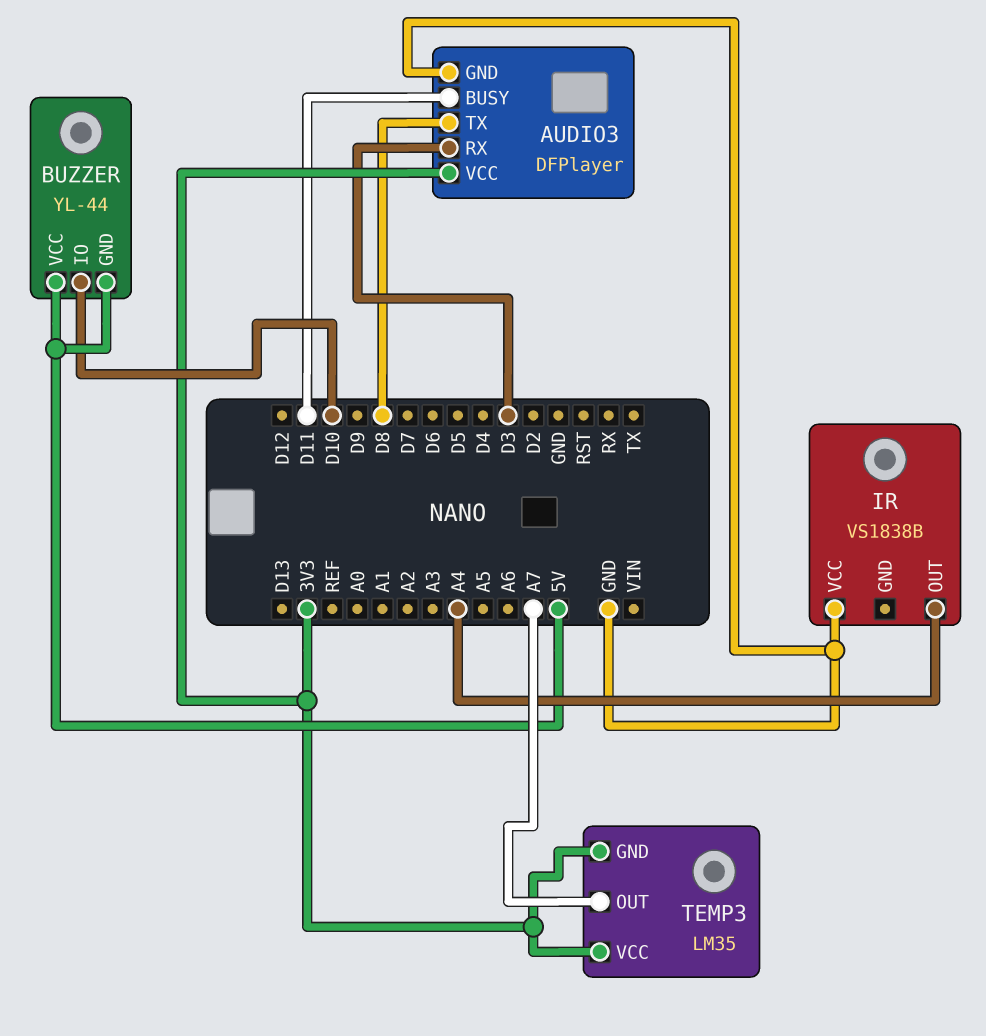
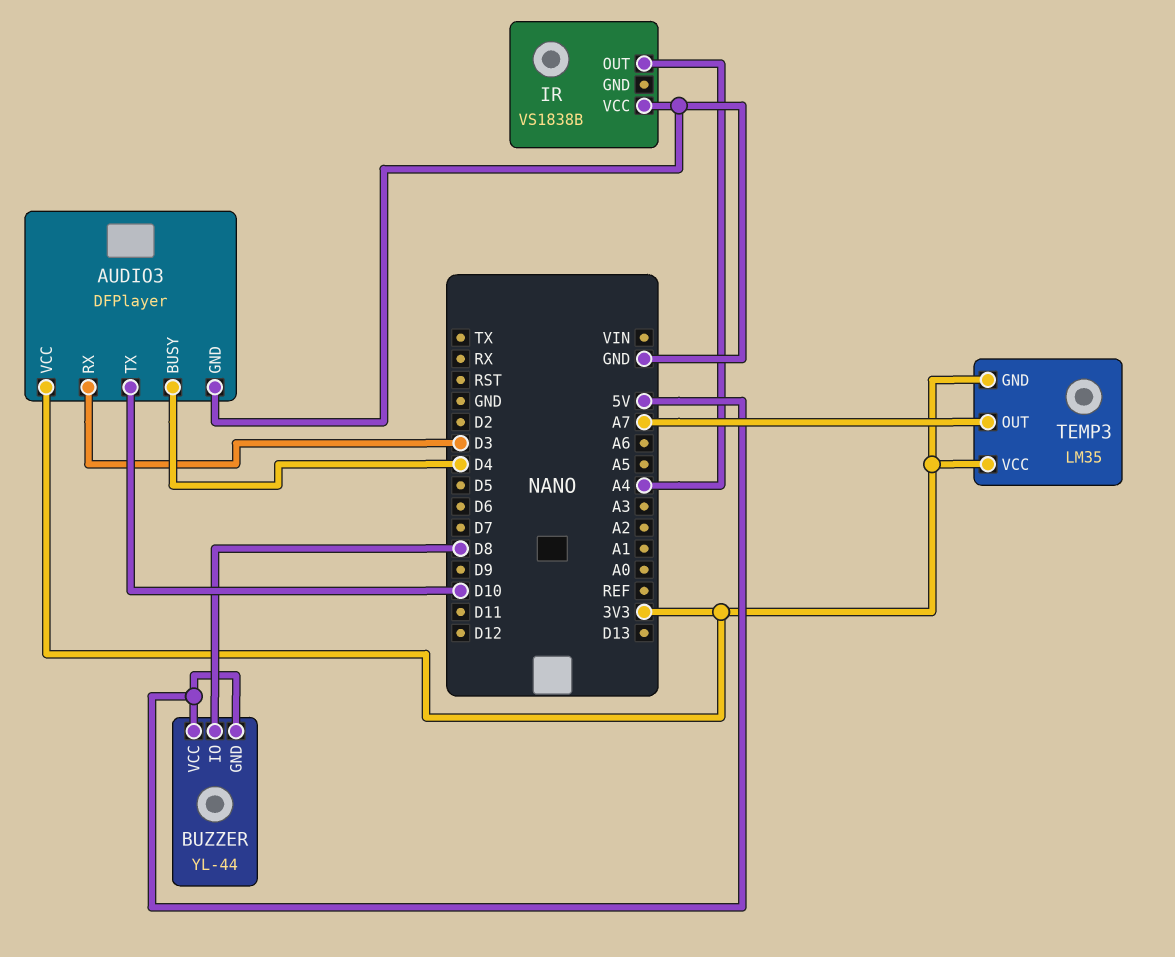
AUDIO3 pin BUSY: D11 -> D4
AUDIO3 pin TX: D8 -> D10
BUZZER pin IO: D10 -> D8

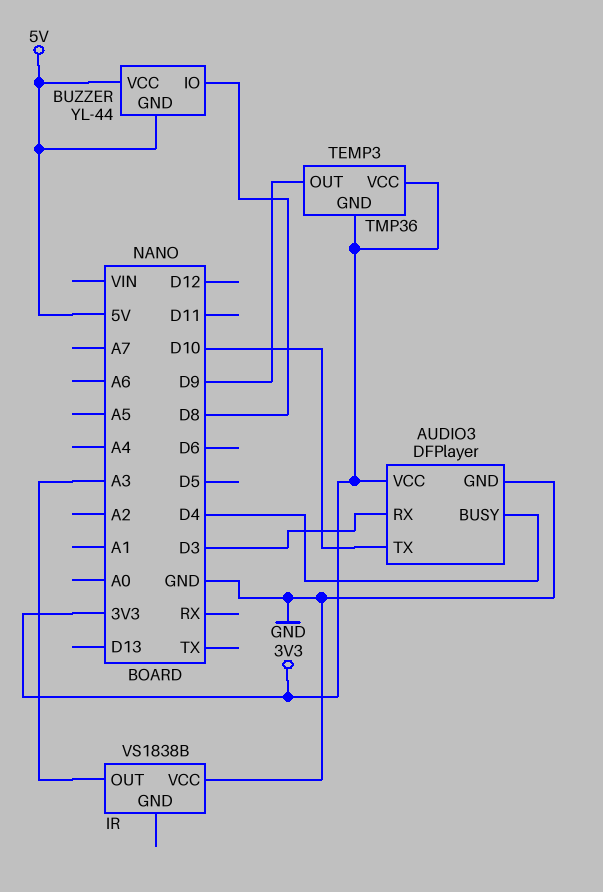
IR pin OUT: A4 -> A3
TEMP3: LM35 -> TMP36
TEMP3 pin OUT: A7 -> D9

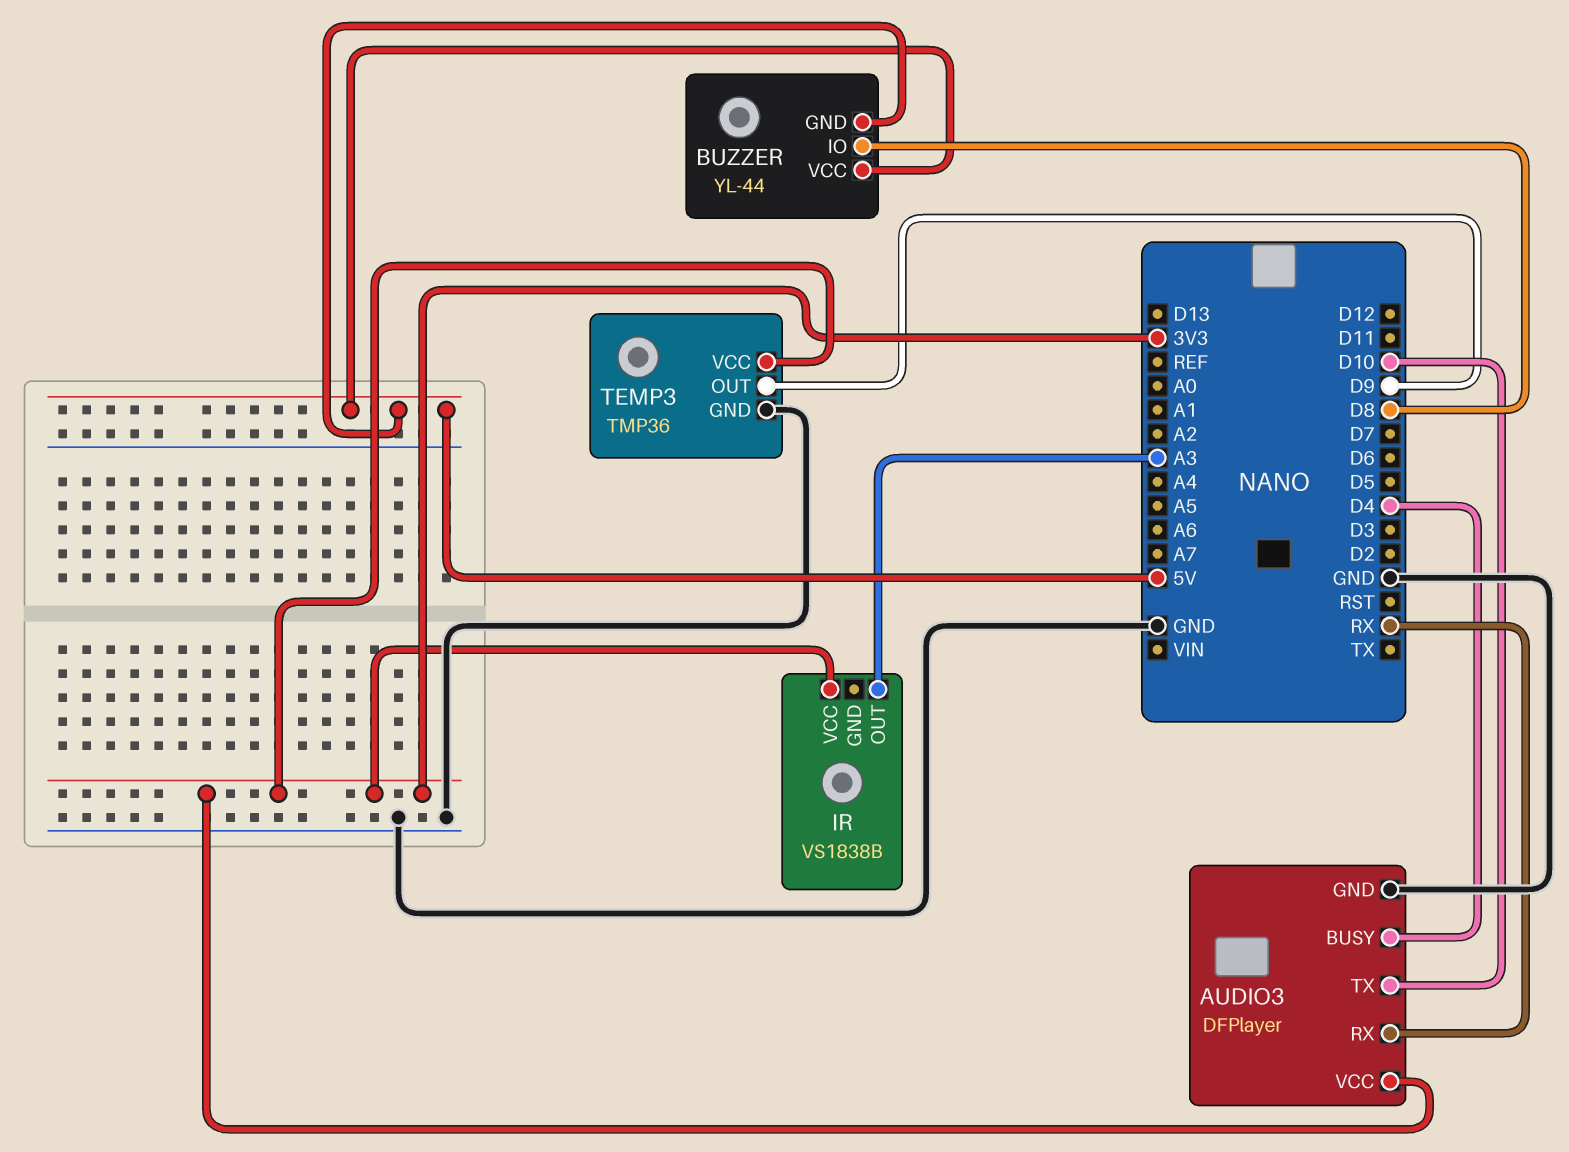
AUDIO3 pin RX: D3 -> RX
IR pin VCC: GND -> 3V3
TEMP3 pin GND: 3V3 -> GND

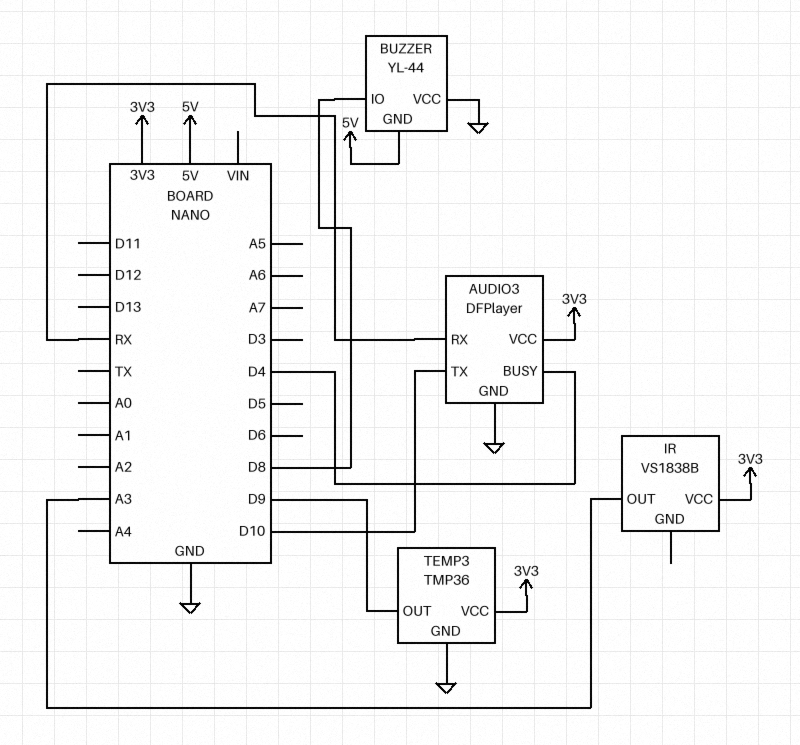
BUZZER pin VCC: 5V -> GND

